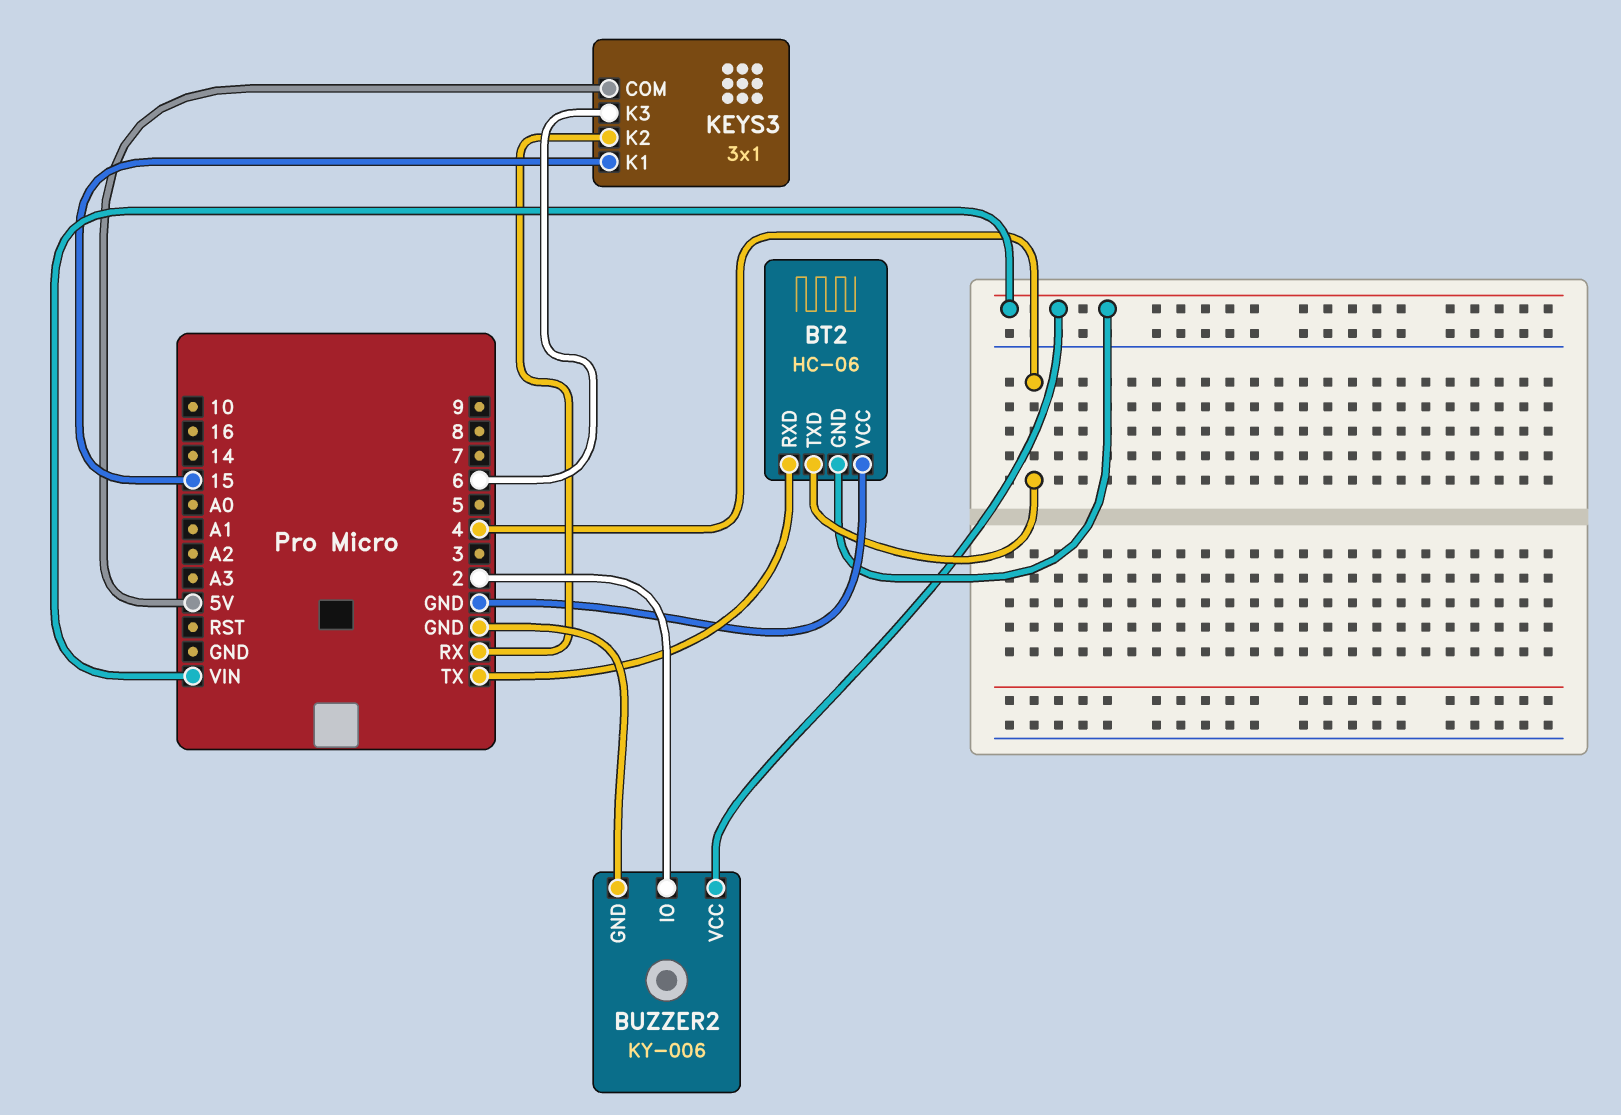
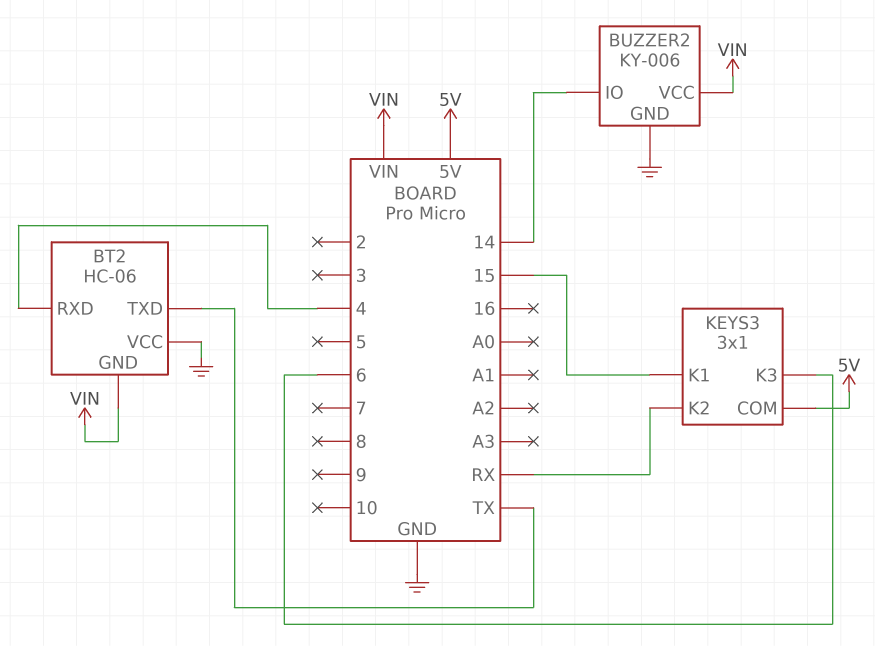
BT2 pin RXD: TX -> 4
BT2 pin TXD: 4 -> TX
BUZZER2 pin IO: 2 -> 14

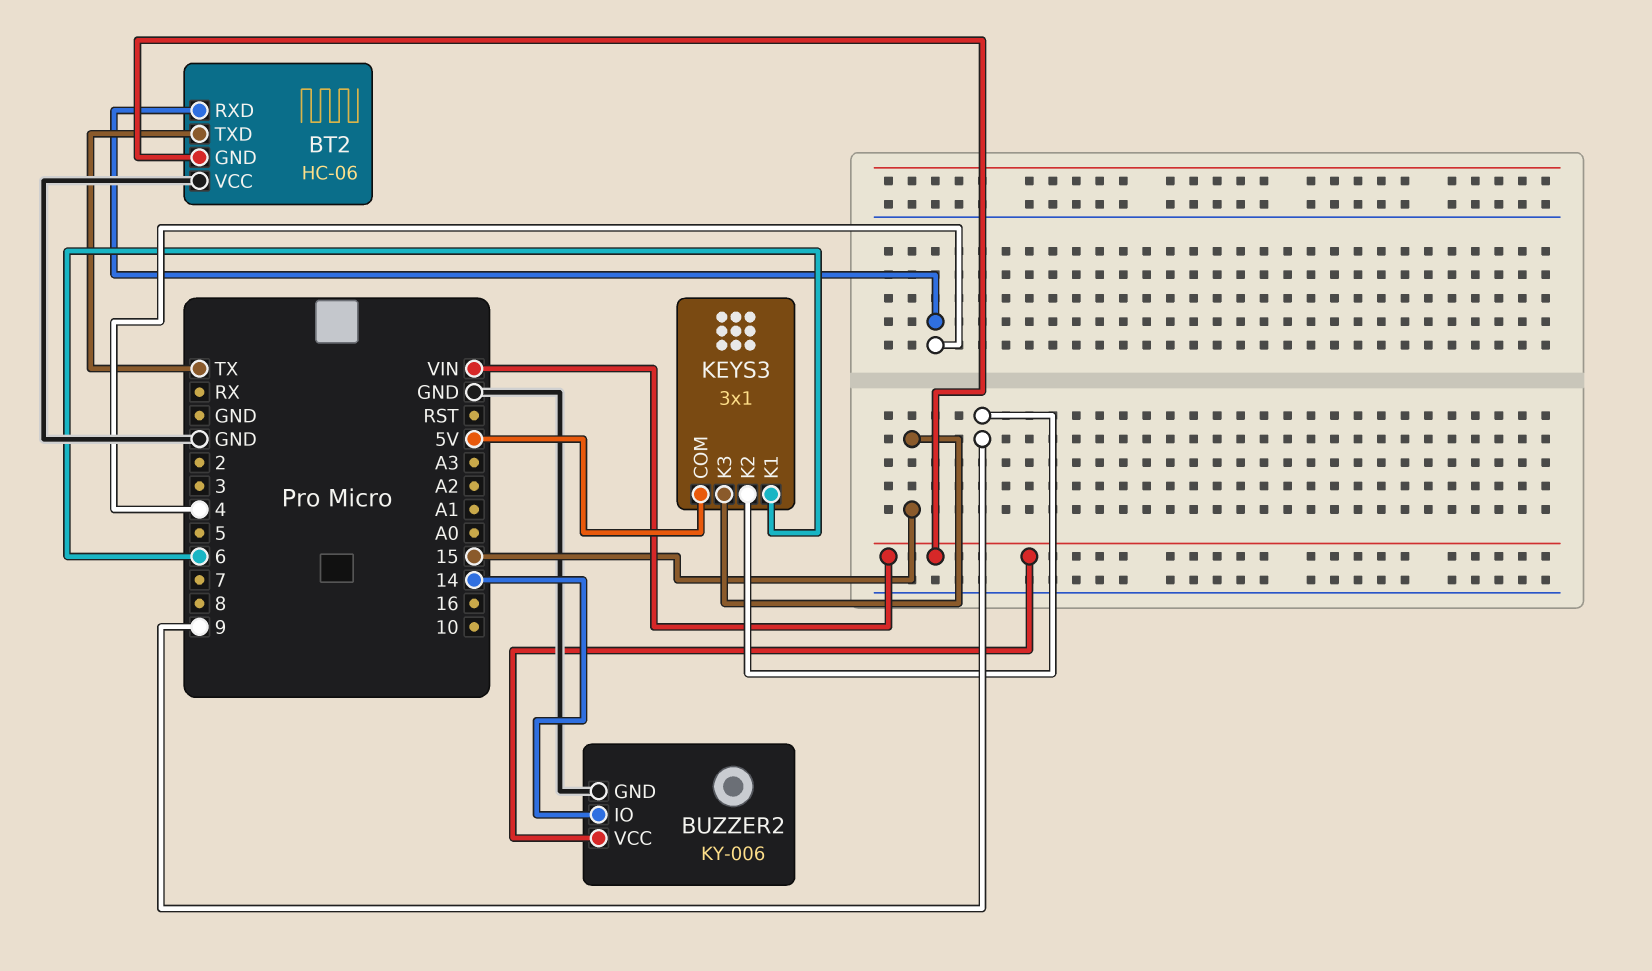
KEYS3 pin K1: 15 -> 6
KEYS3 pin K2: RX -> 9
KEYS3 pin K3: 6 -> 15

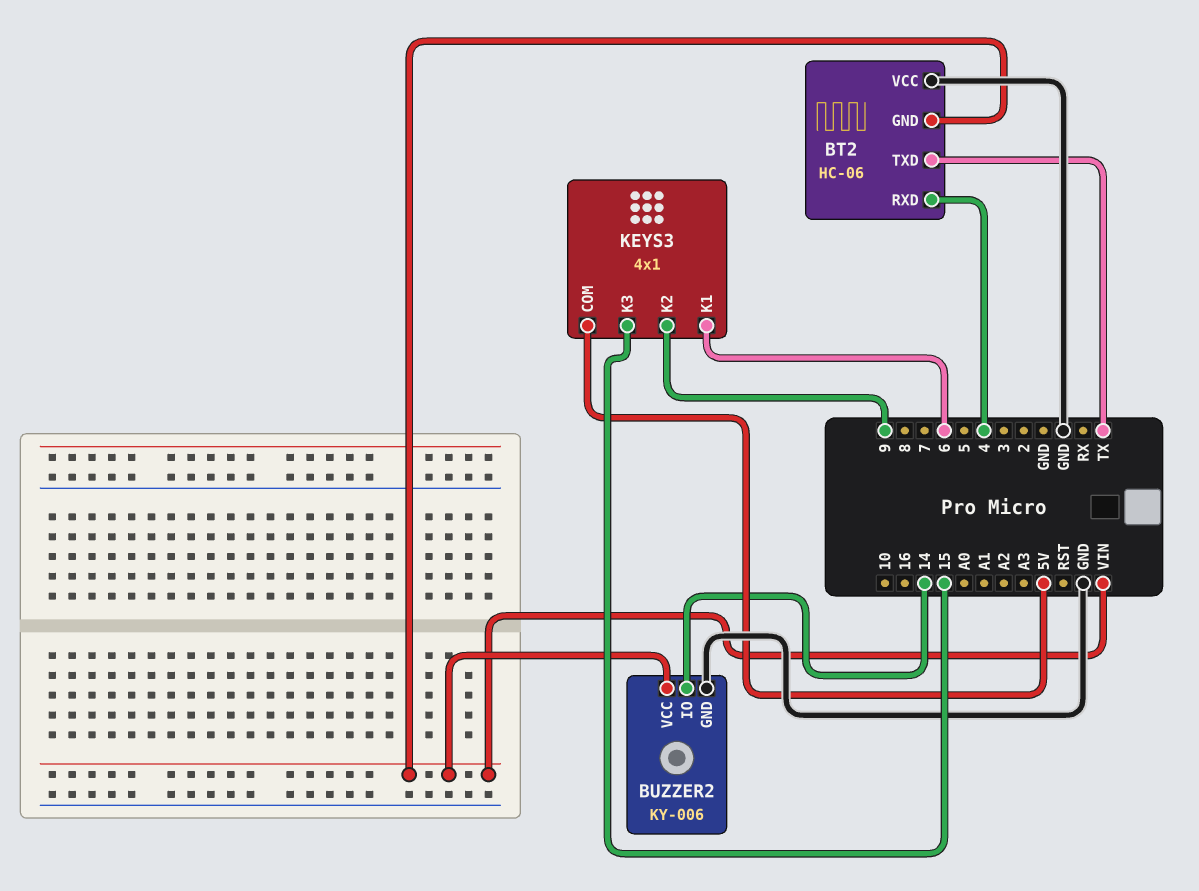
KEYS3: 3x1 -> 4x1

